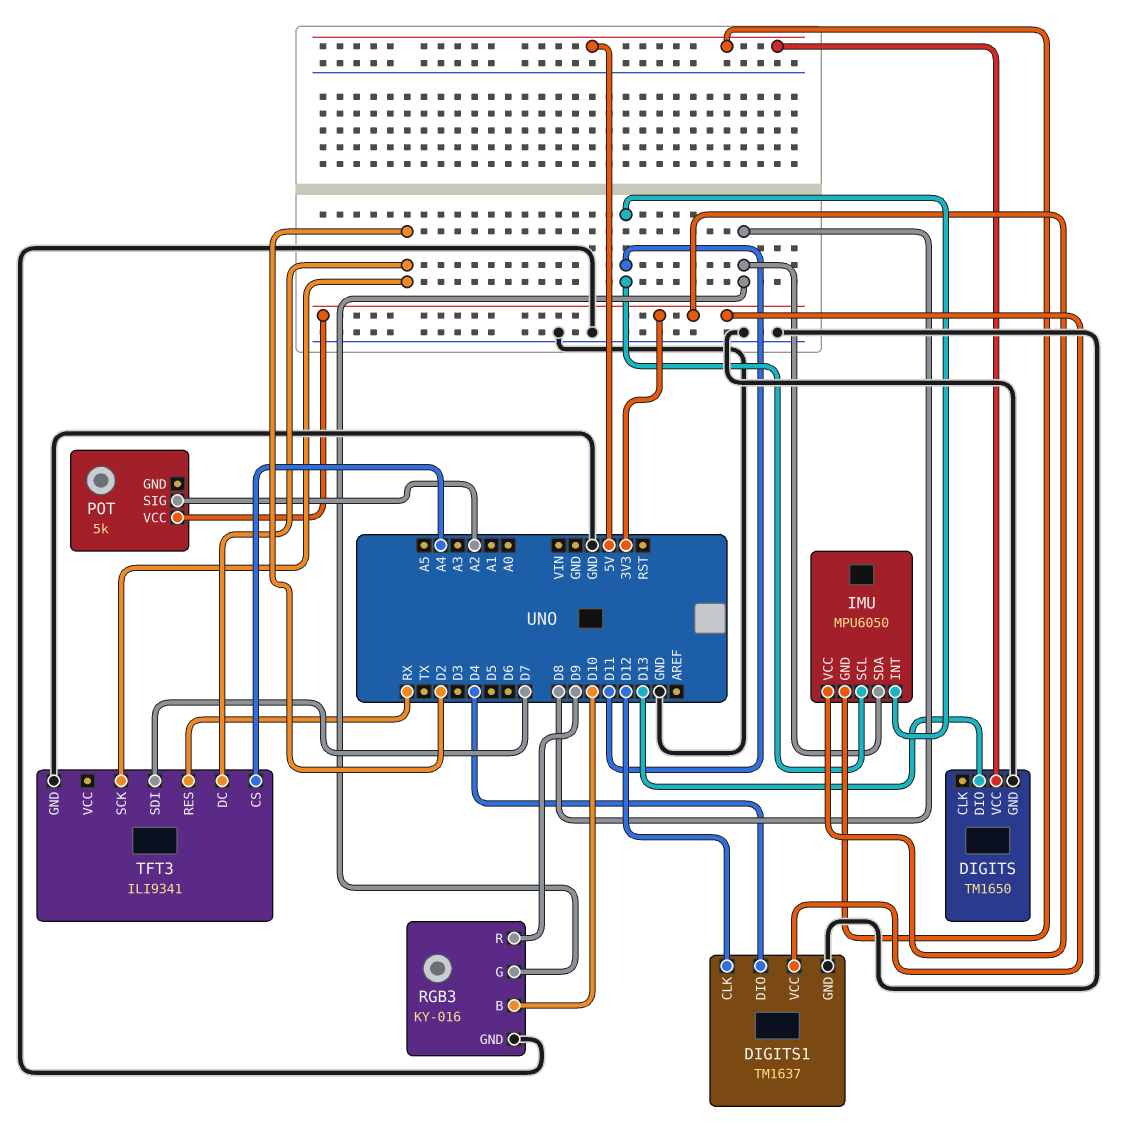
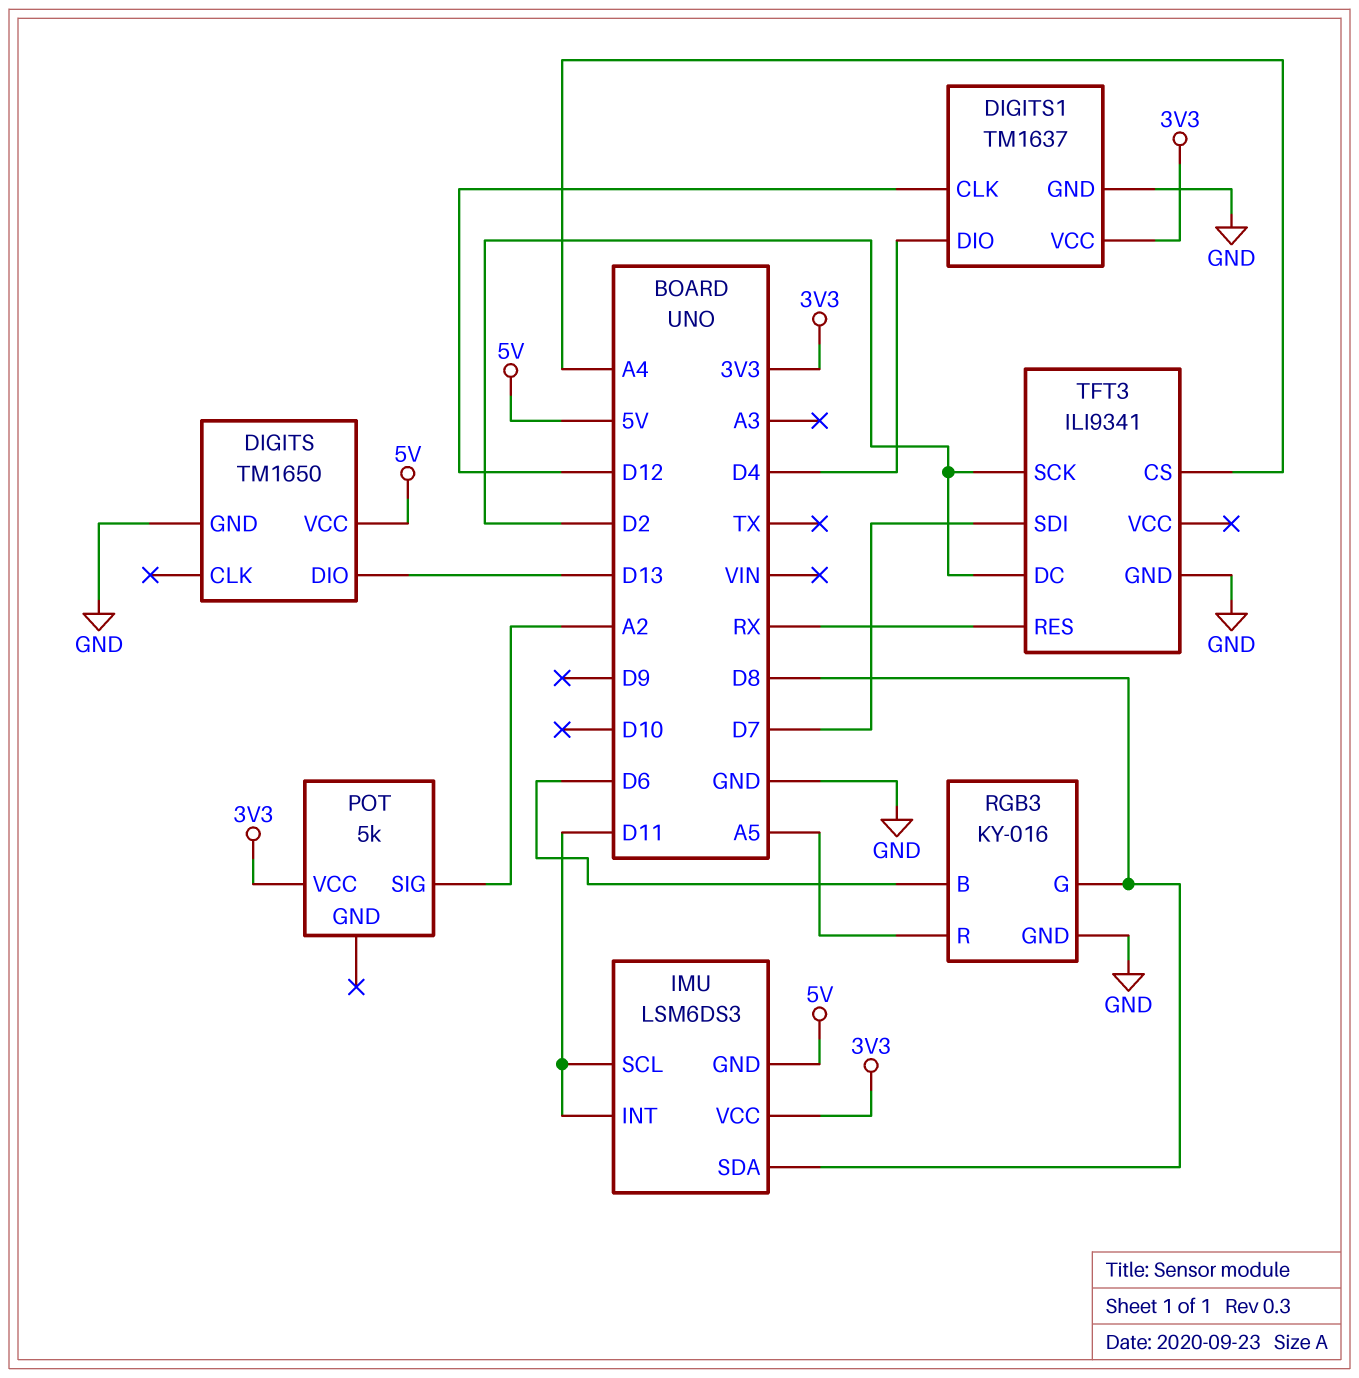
IMU: MPU6050 -> LSM6DS3
RGB3 pin B: D10 -> D6
RGB3 pin R: D9 -> A5

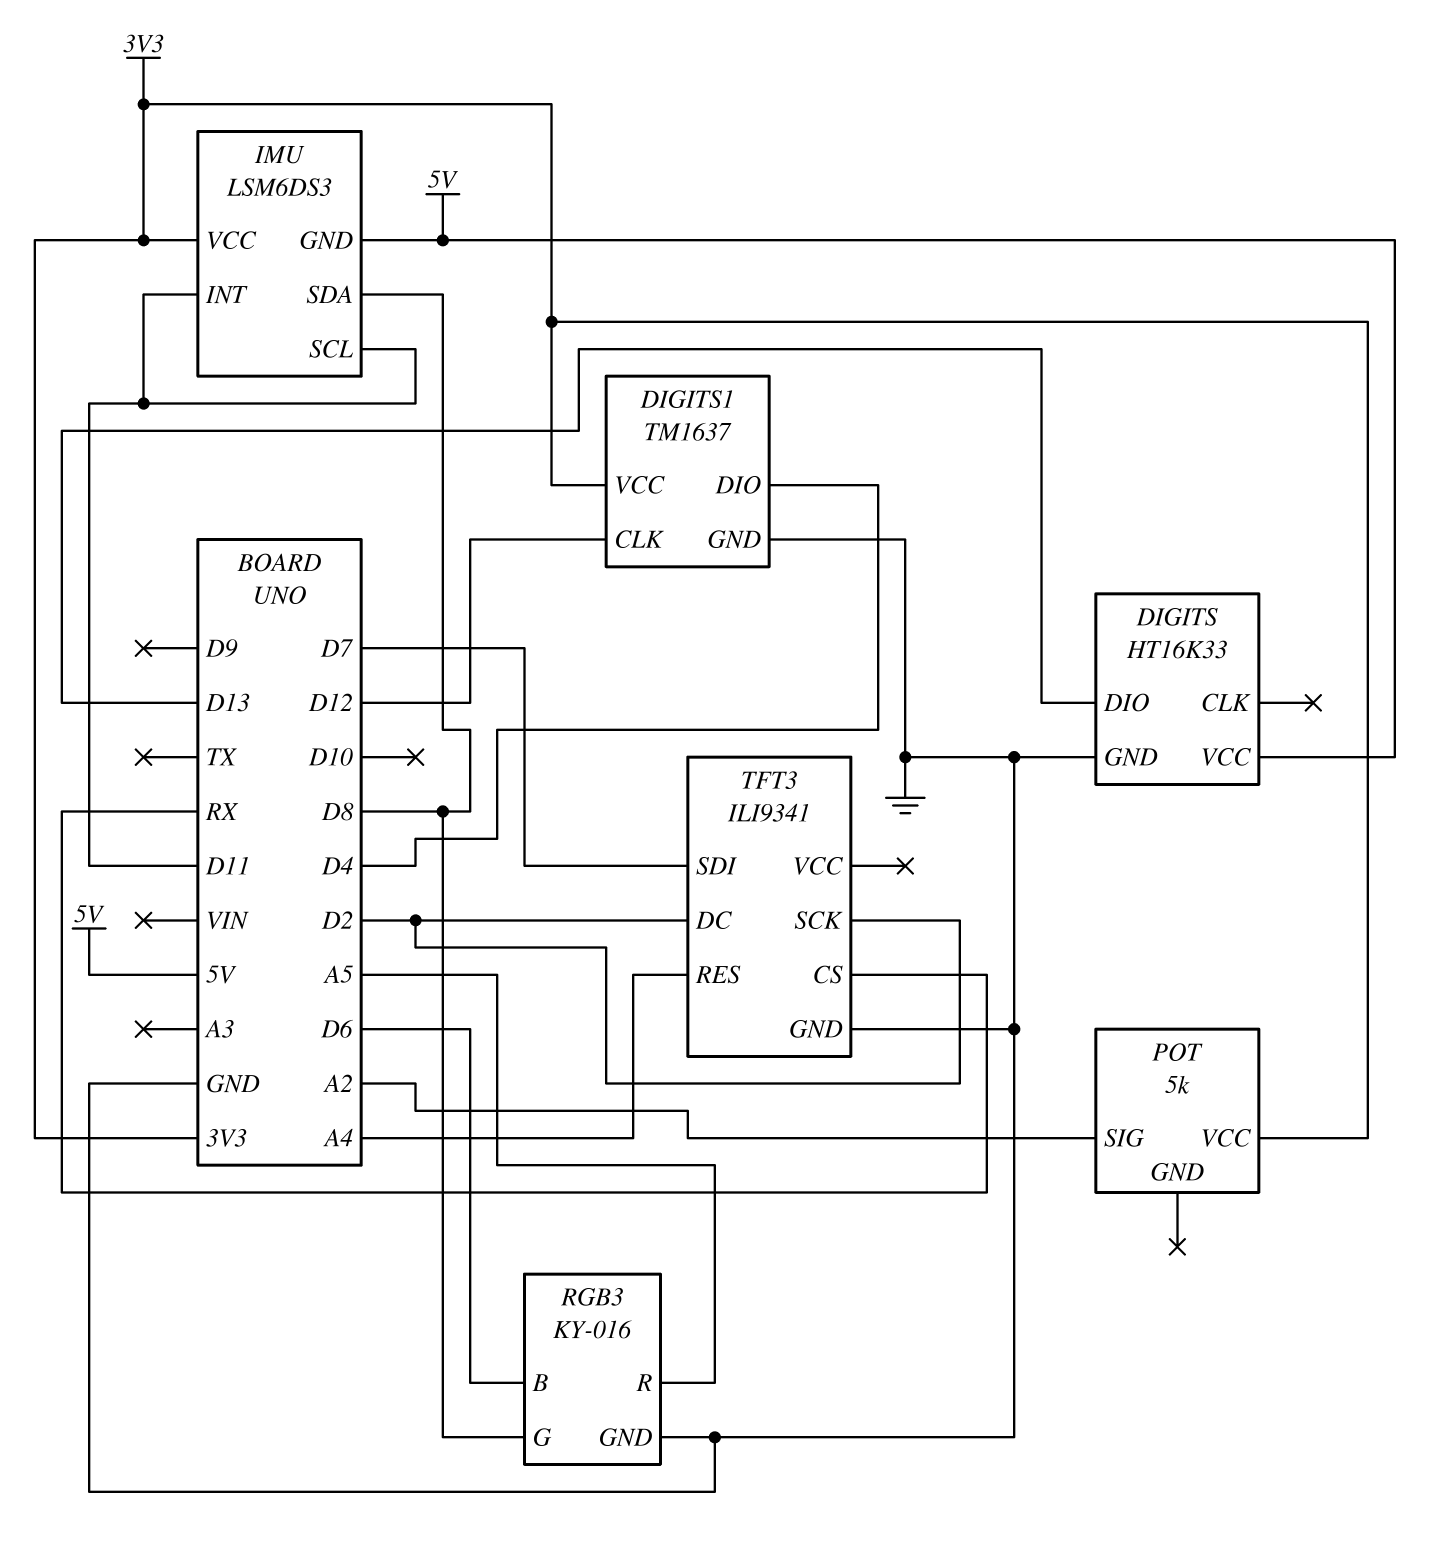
DIGITS: TM1650 -> HT16K33
TFT3 pin CS: A4 -> RX
TFT3 pin RES: RX -> A4

